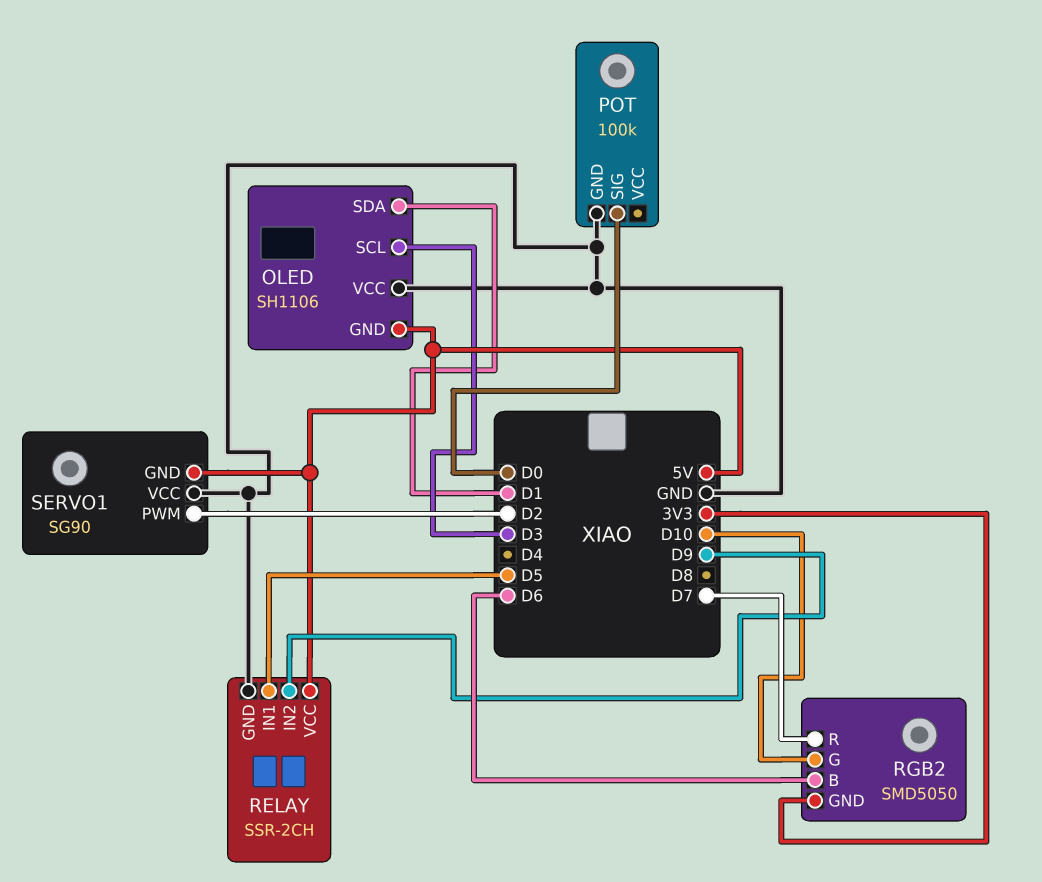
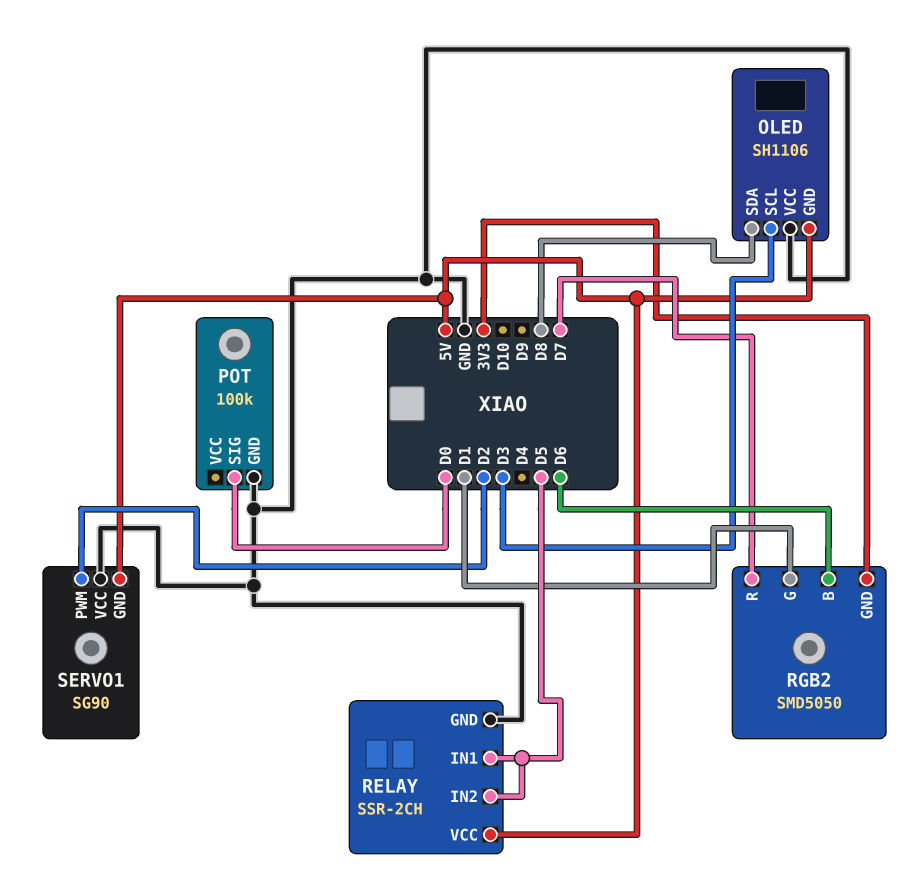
OLED pin SDA: D1 -> D8
RELAY pin IN2: D9 -> D5
RGB2 pin G: D10 -> D1

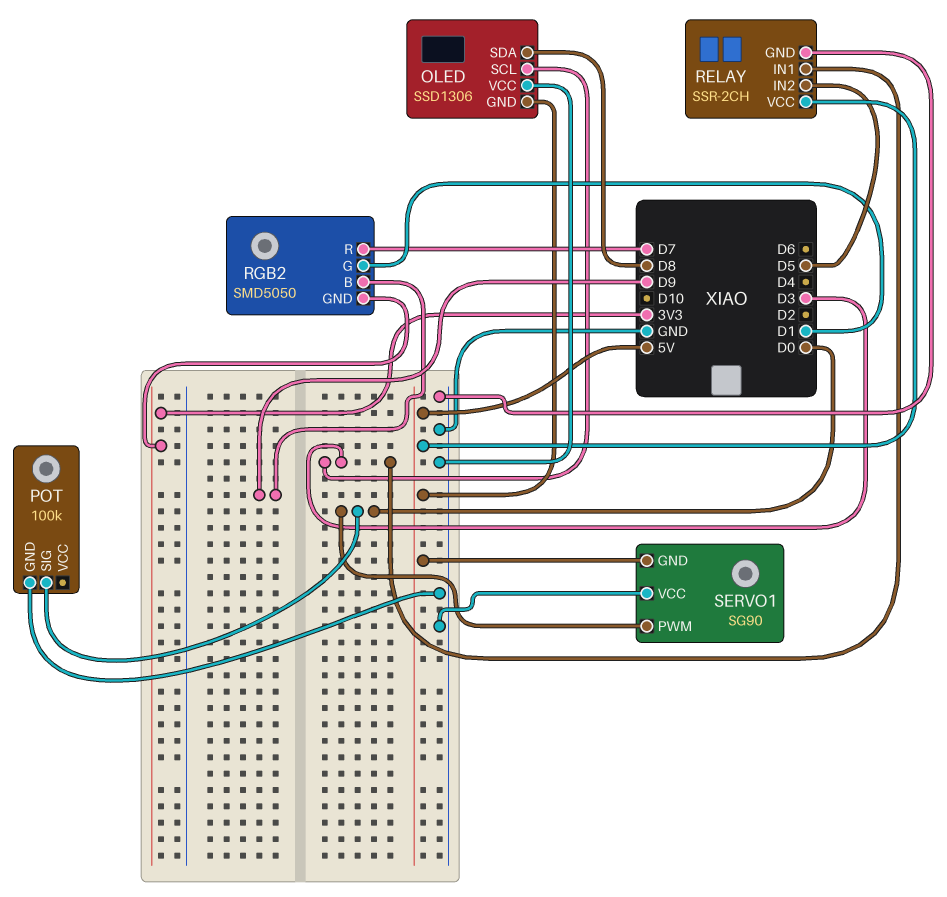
OLED: SH1106 -> SSD1306
RELAY pin IN1: D5 -> D3
RGB2 pin B: D6 -> D9
SERVO1 pin PWM: D2 -> D0

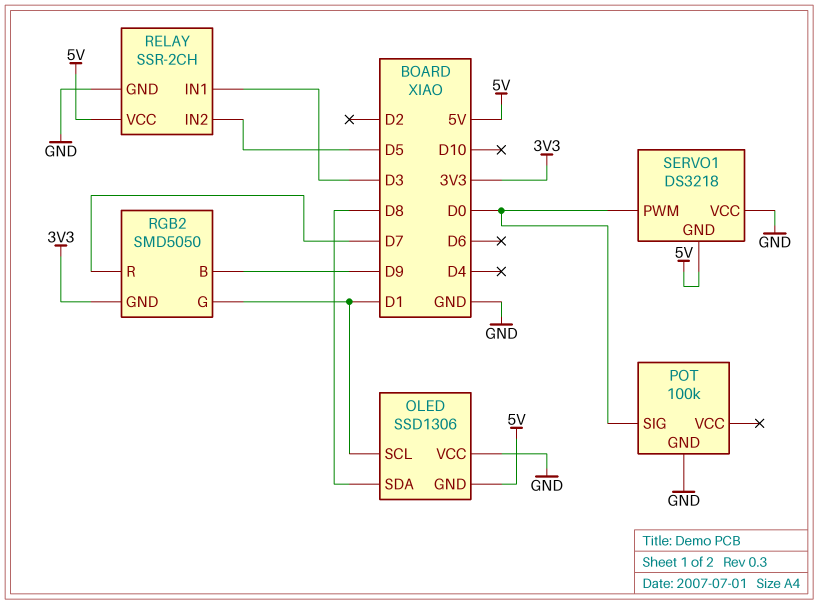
OLED pin SCL: D3 -> D1
SERVO1: SG90 -> DS3218

